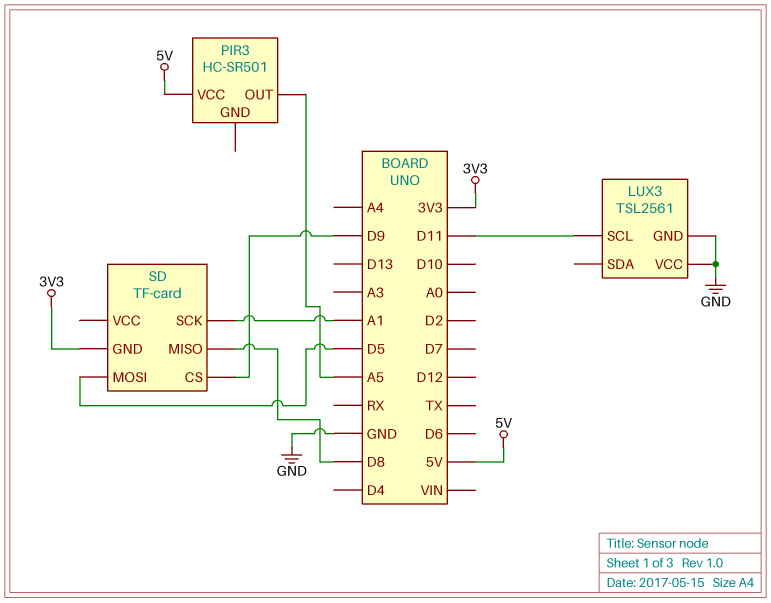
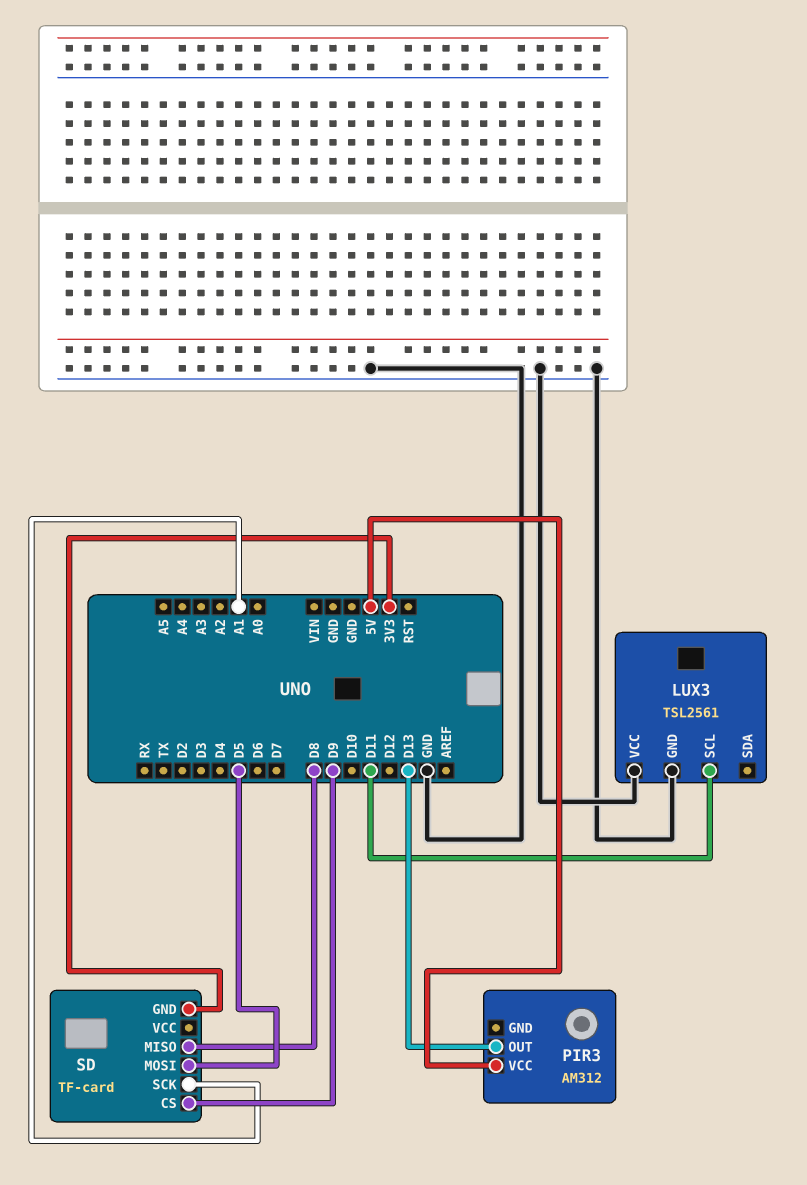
PIR3: HC-SR501 -> AM312
PIR3 pin OUT: A5 -> D13

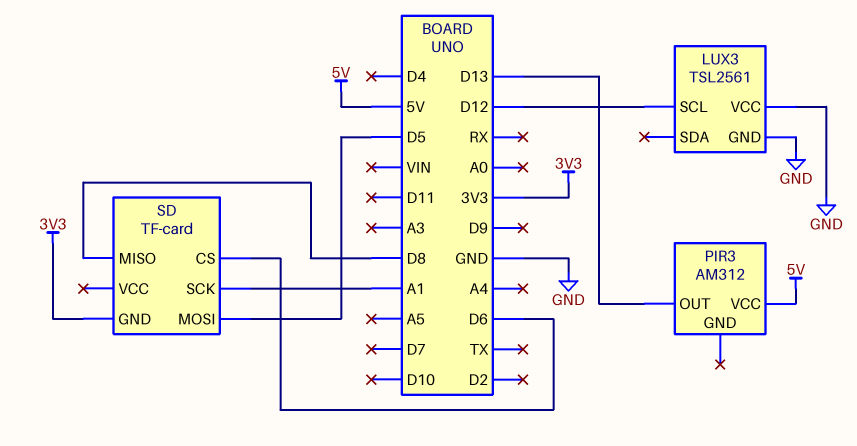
LUX3 pin SCL: D11 -> D12
SD pin CS: D9 -> D6

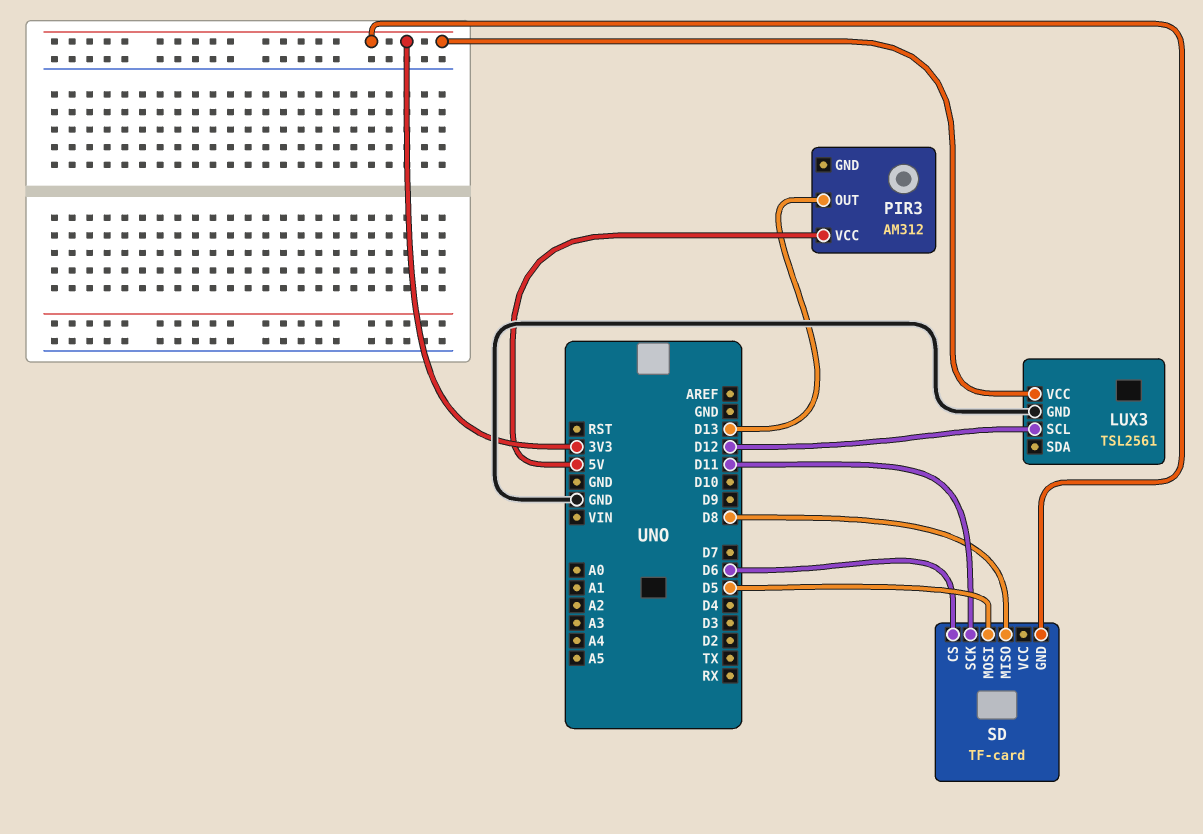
LUX3 pin VCC: GND -> 3V3
SD pin SCK: A1 -> D11

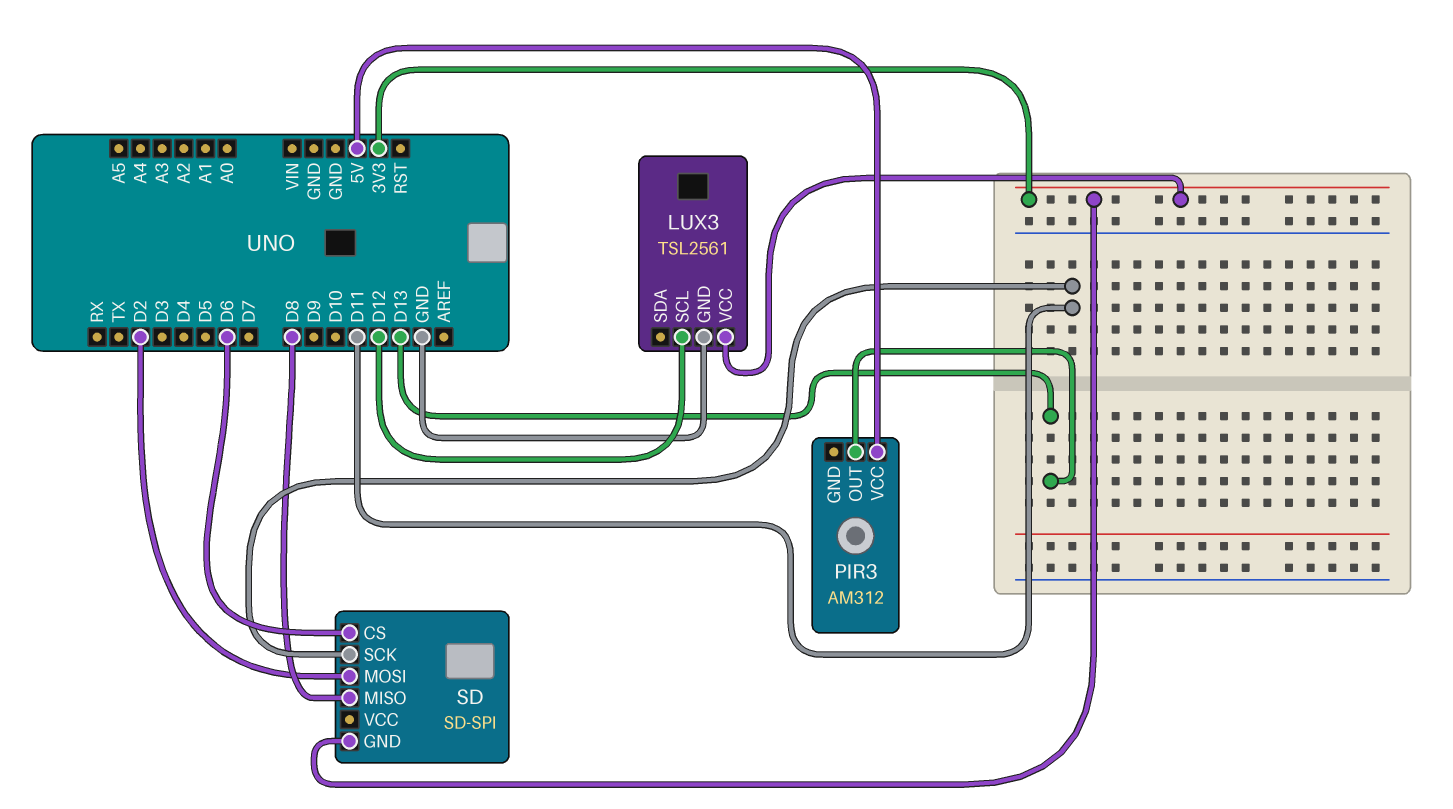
SD: TF-card -> SD-SPI
SD pin MOSI: D5 -> D2

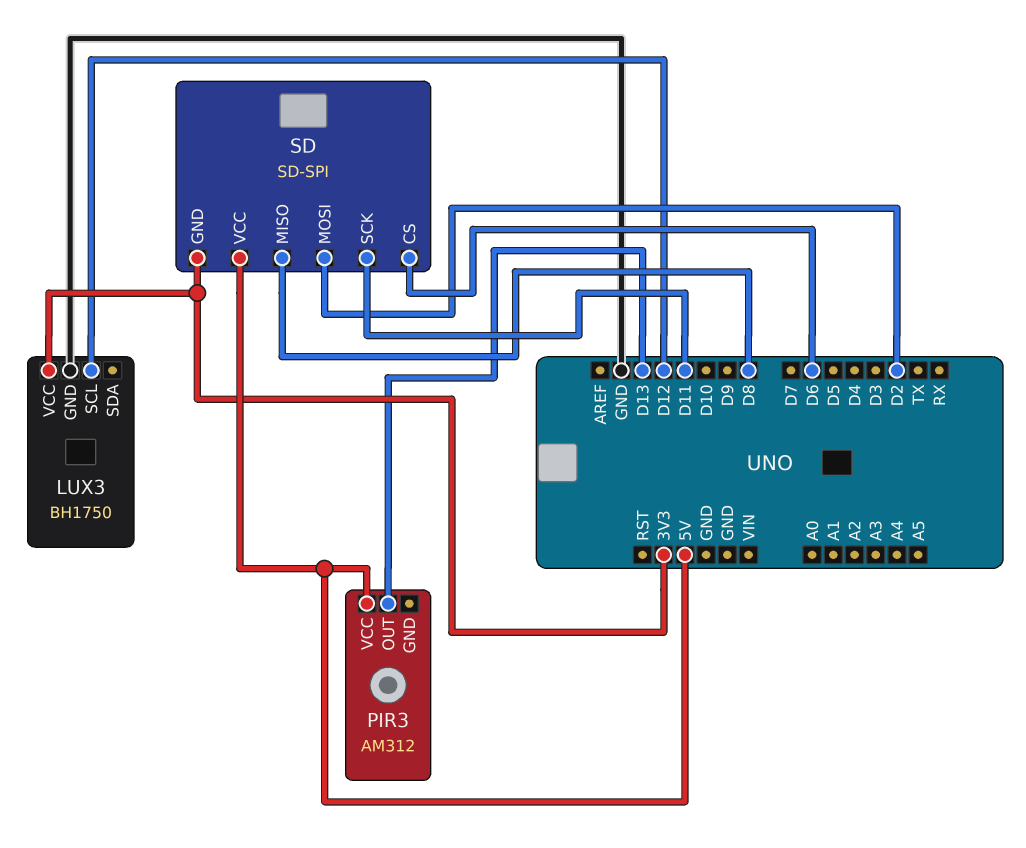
LUX3: TSL2561 -> BH1750
SD pin VCC: none -> 5V

